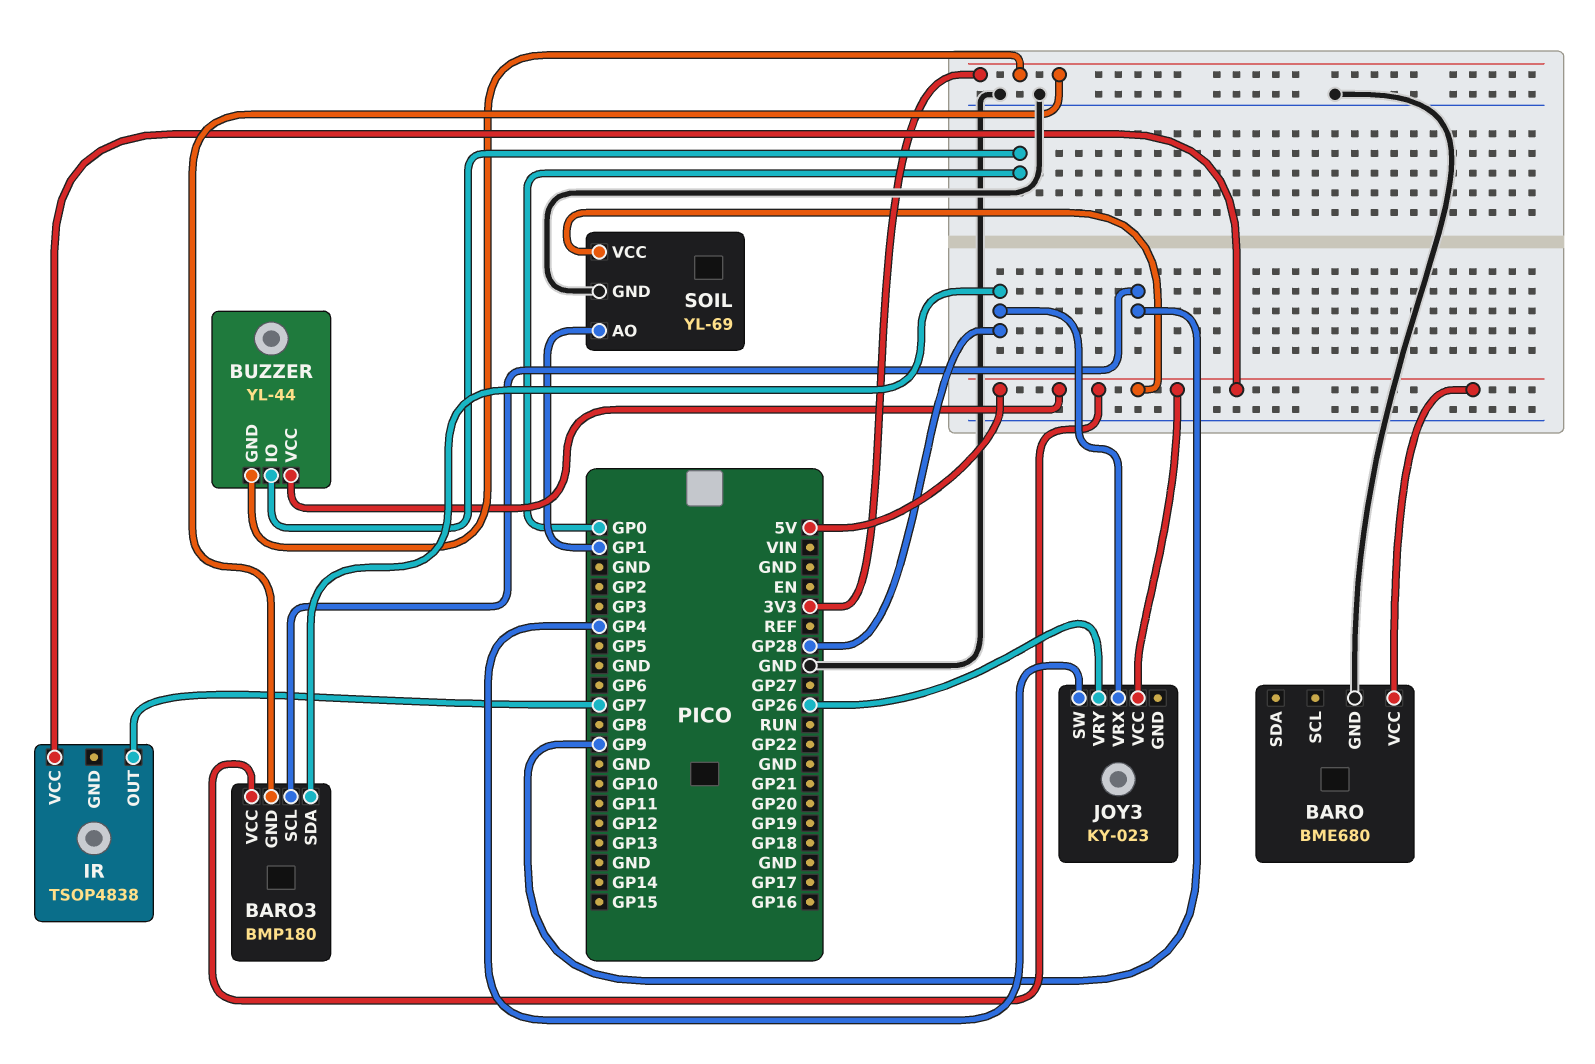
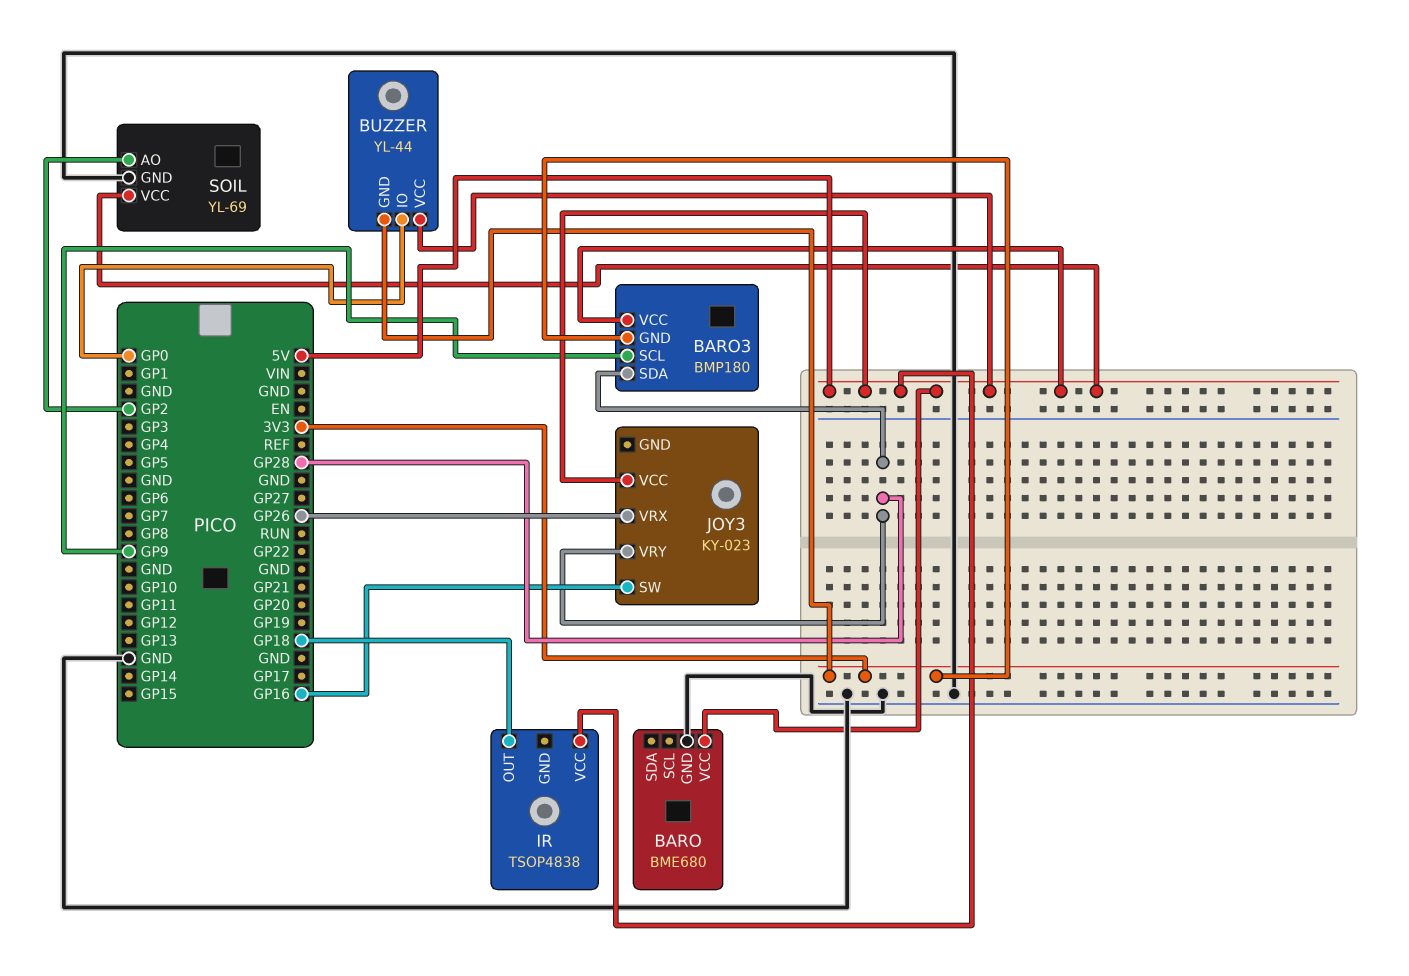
IR pin OUT: GP7 -> GP18
JOY3 pin SW: GP4 -> GP16
JOY3 pin VRX: GP28 -> GP26
JOY3 pin VRY: GP26 -> GP28
SOIL pin AO: GP1 -> GP2

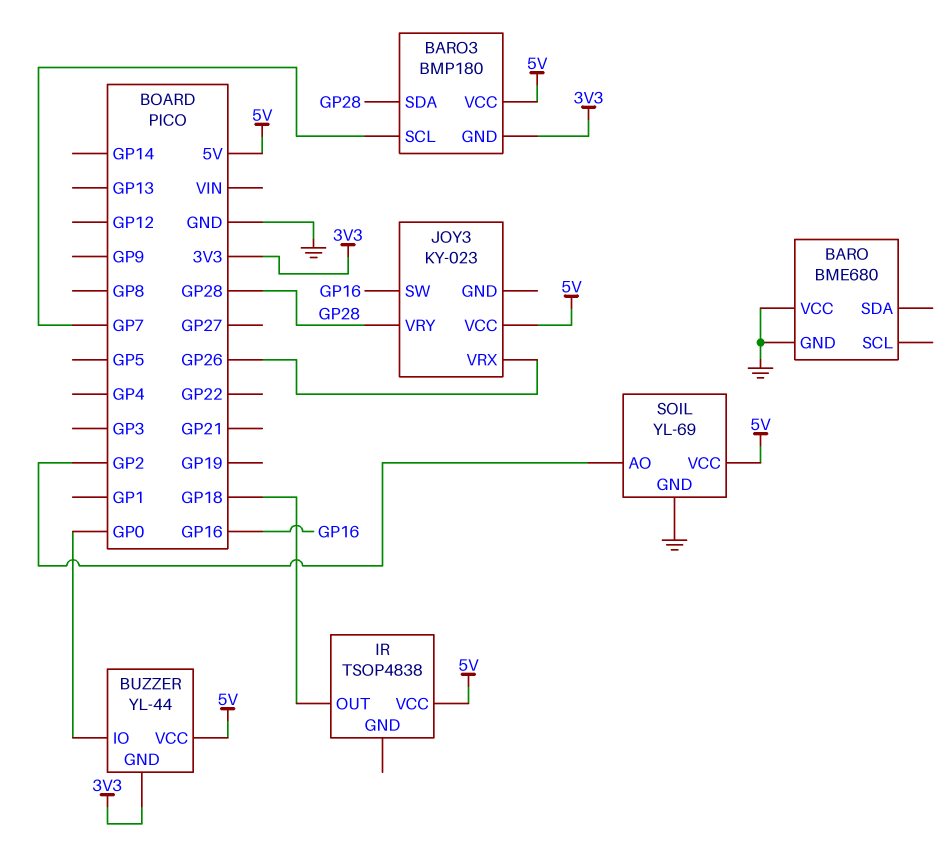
BARO pin VCC: 5V -> GND
BARO3 pin SCL: GP9 -> GP7

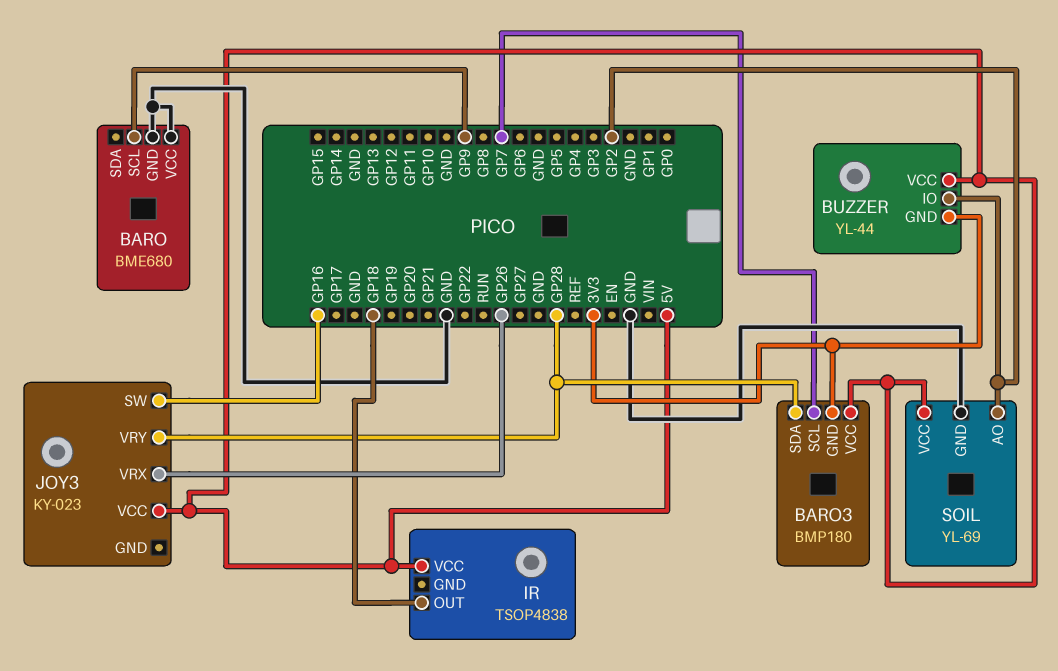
BARO pin SCL: none -> GP9
BUZZER pin IO: GP0 -> GP2

